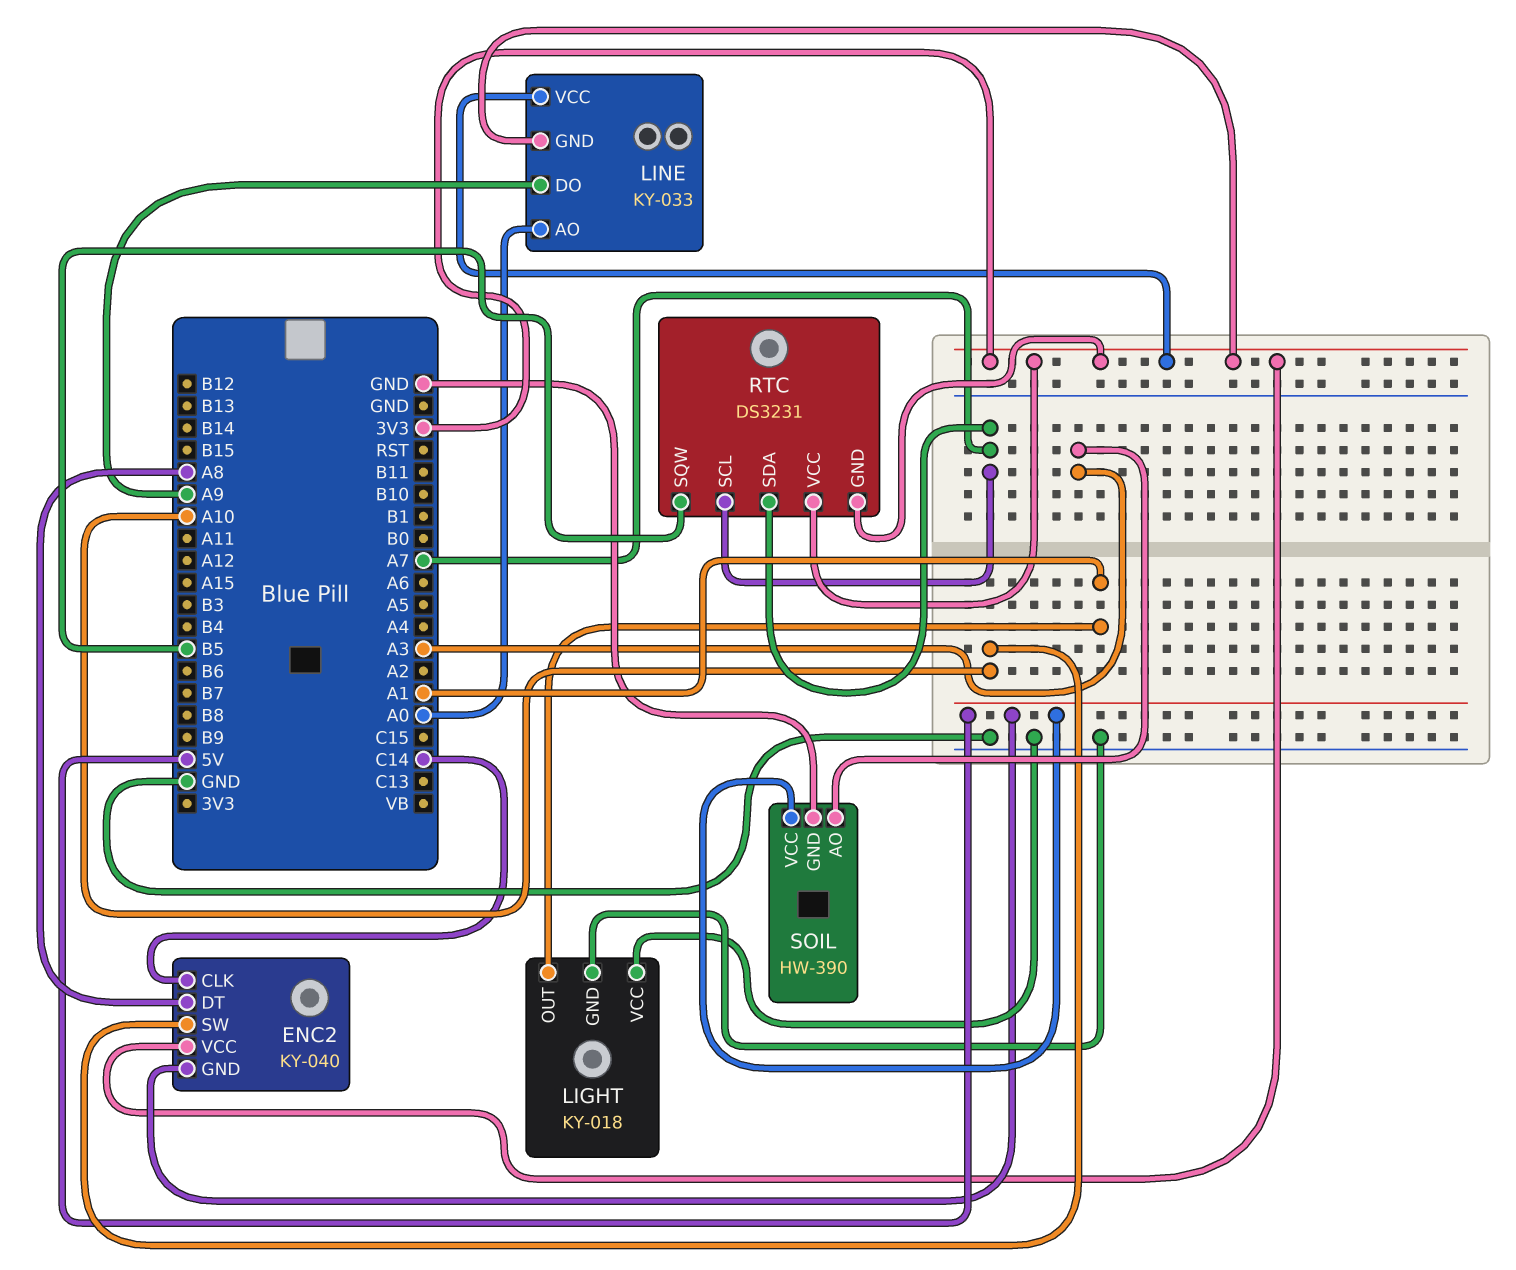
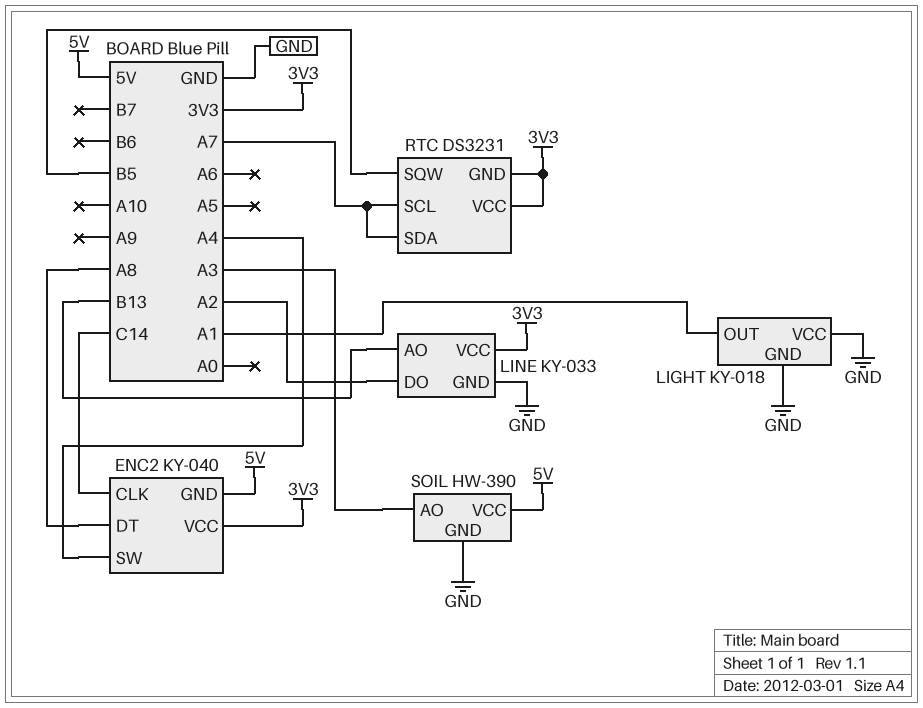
ENC2 pin SW: A10 -> A4
LINE pin AO: A0 -> B13
LINE pin DO: A9 -> A2
LINE pin GND: 3V3 -> GND

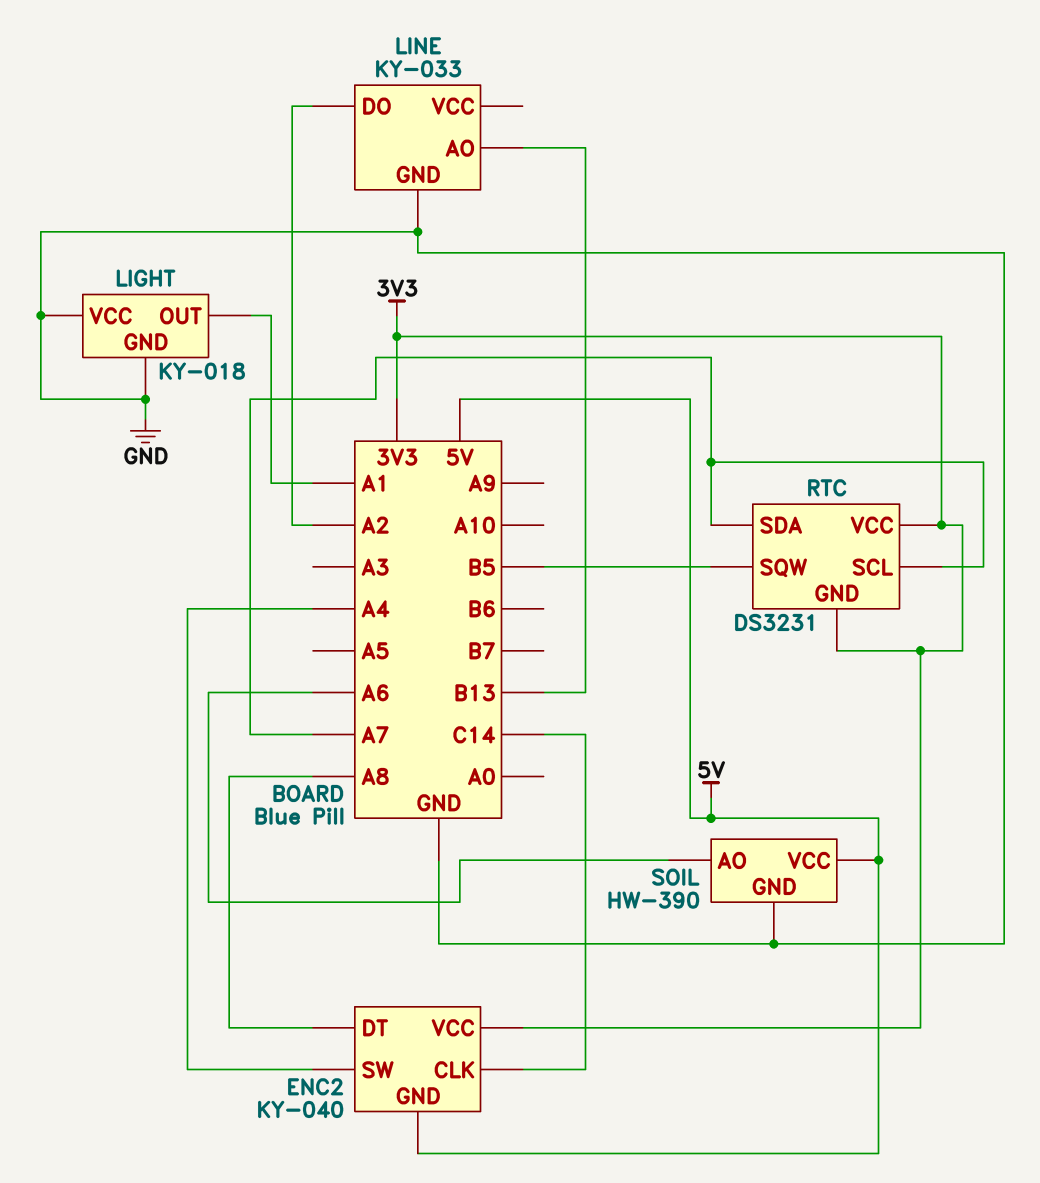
LINE pin VCC: 3V3 -> none
SOIL pin AO: A3 -> A6

